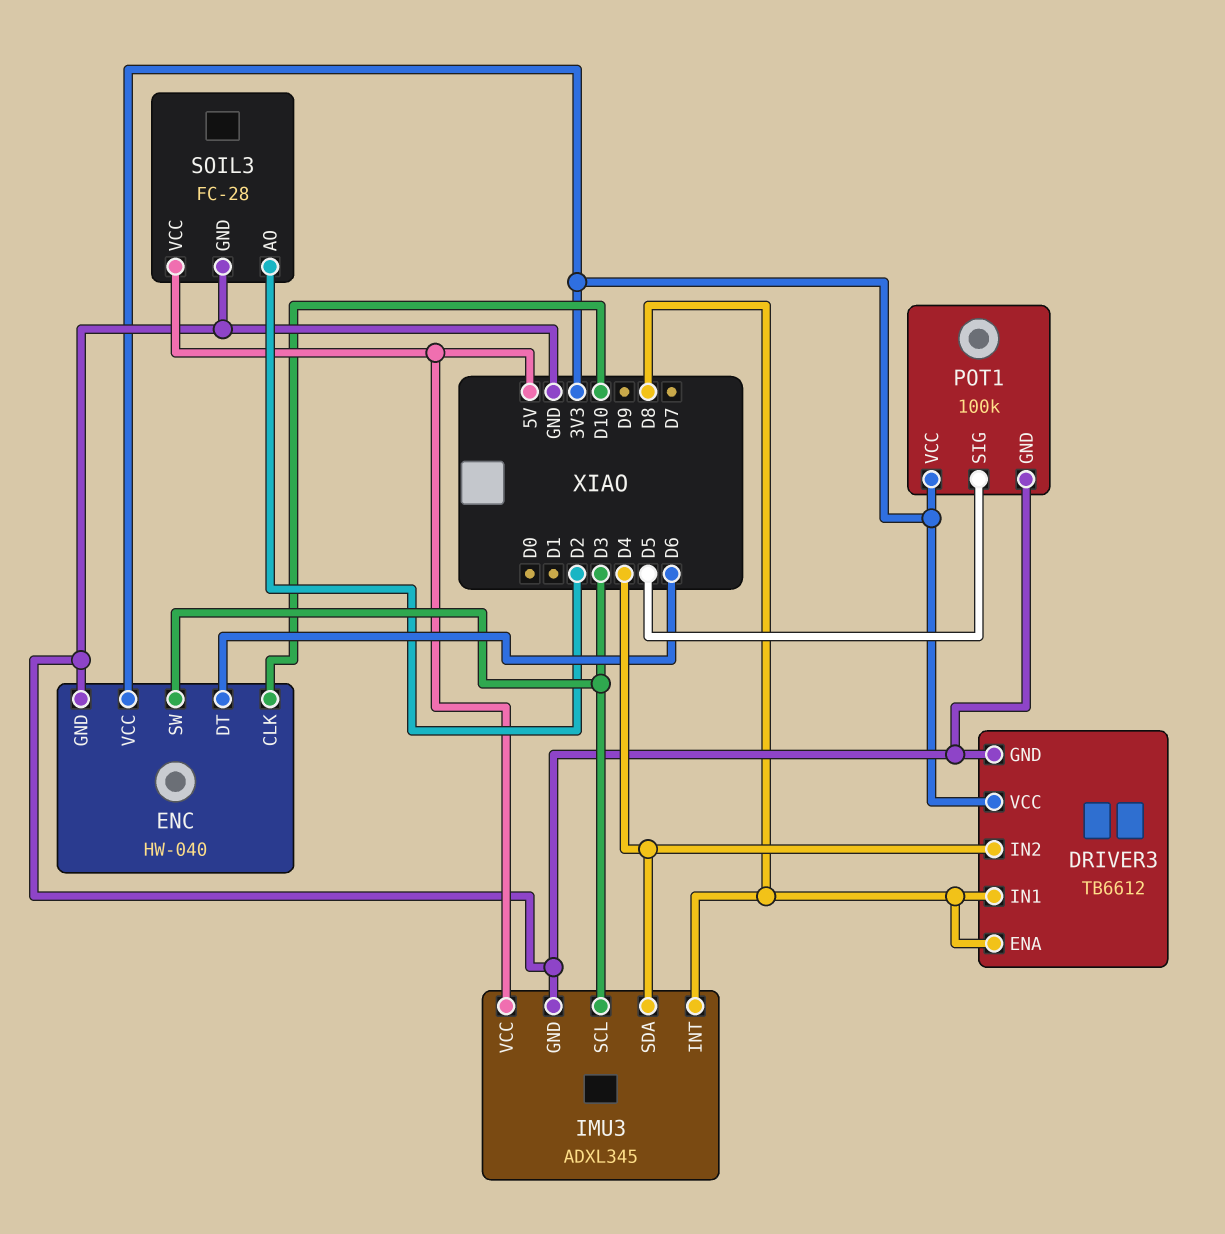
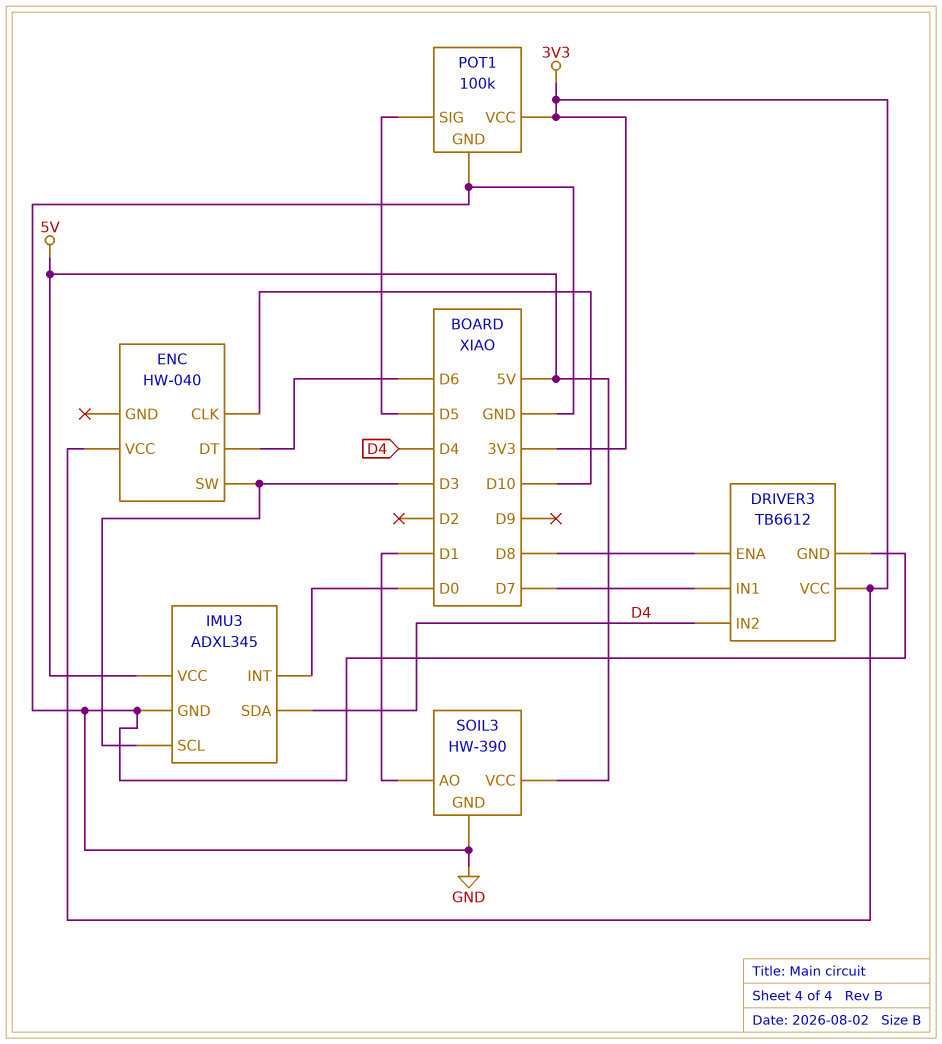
DRIVER3 pin IN1: D8 -> D7
ENC pin GND: GND -> none
IMU3 pin INT: D8 -> D0
SOIL3: FC-28 -> HW-390
SOIL3 pin AO: D2 -> D1

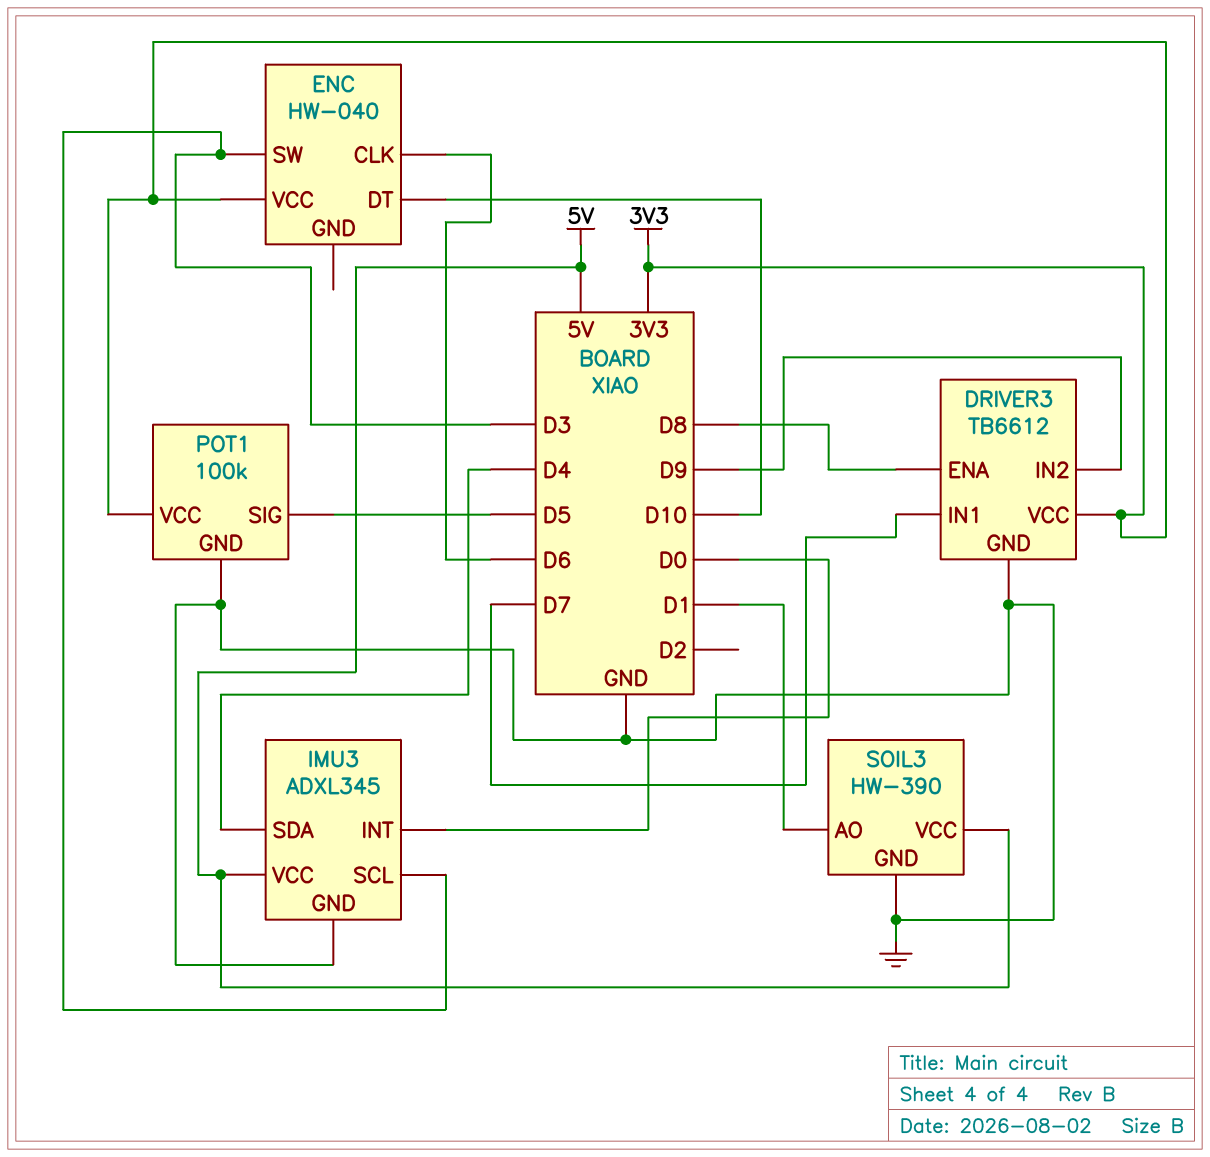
DRIVER3 pin IN2: D4 -> D9
ENC pin CLK: D10 -> D6
ENC pin DT: D6 -> D10

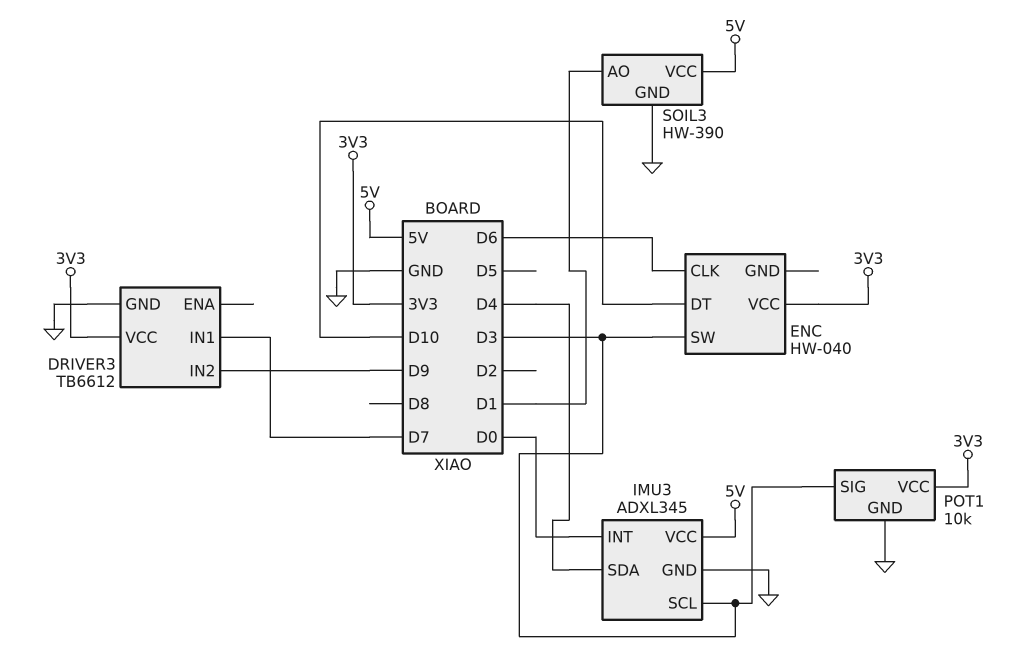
DRIVER3 pin ENA: D8 -> none
POT1: 100k -> 10k
POT1 pin SIG: D5 -> D3

